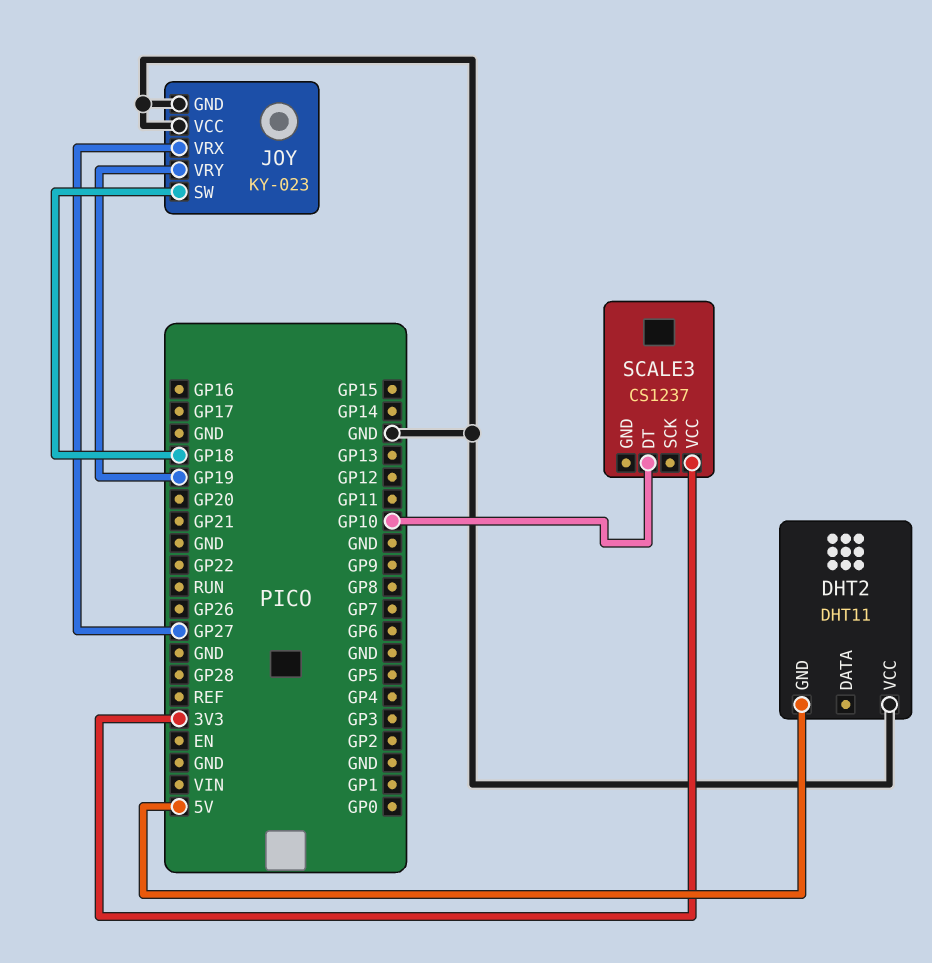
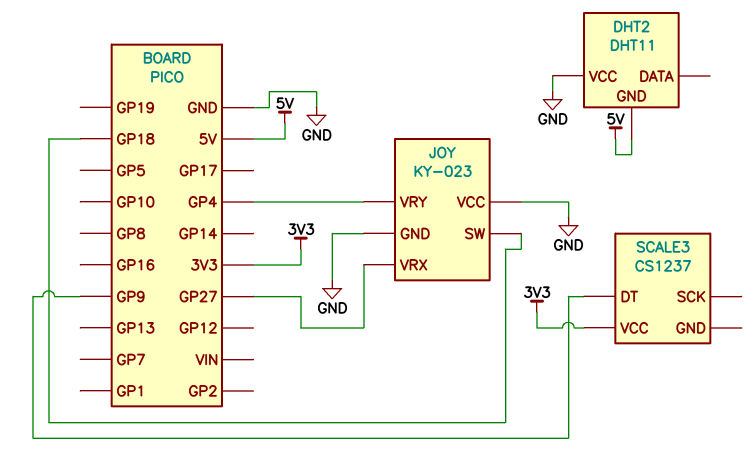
JOY pin VRY: GP19 -> GP4
SCALE3 pin DT: GP10 -> GP9

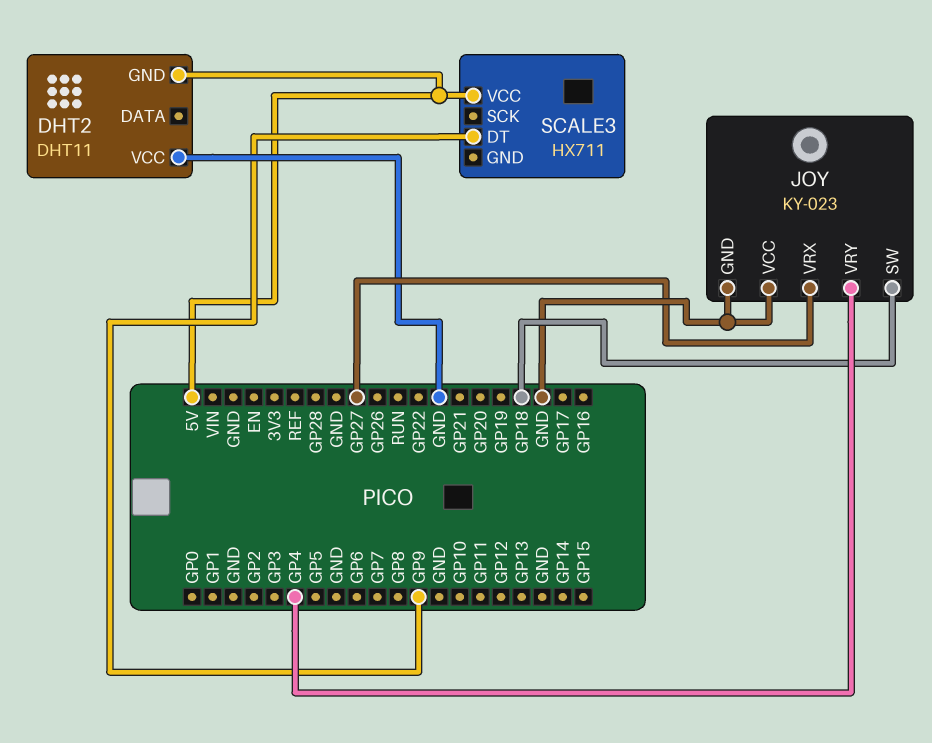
SCALE3: CS1237 -> HX711
SCALE3 pin VCC: 3V3 -> 5V

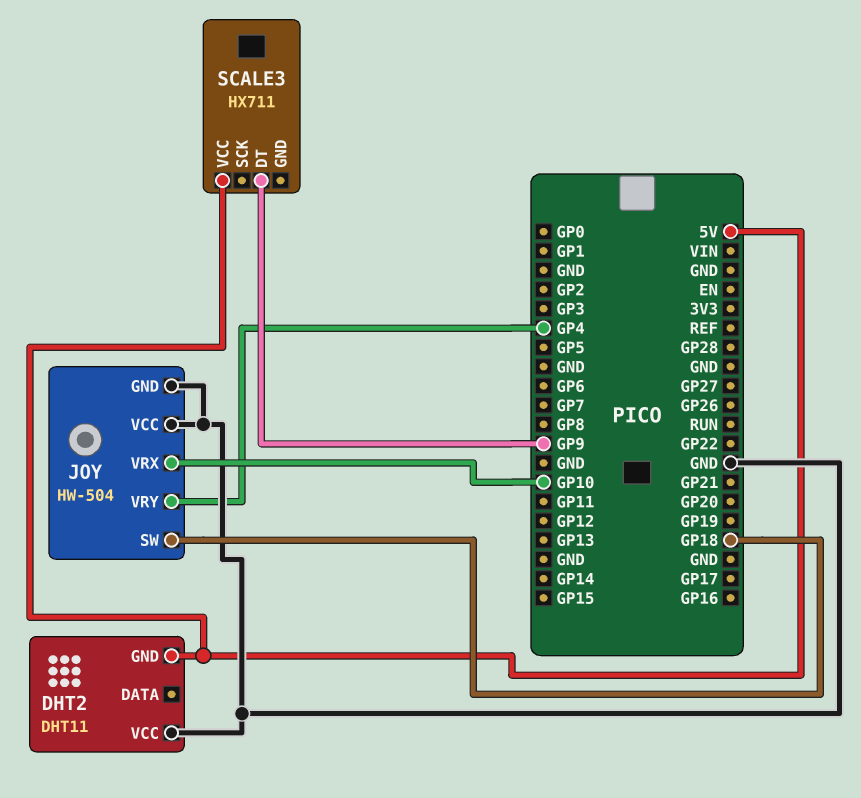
JOY: KY-023 -> HW-504
JOY pin VRX: GP27 -> GP10

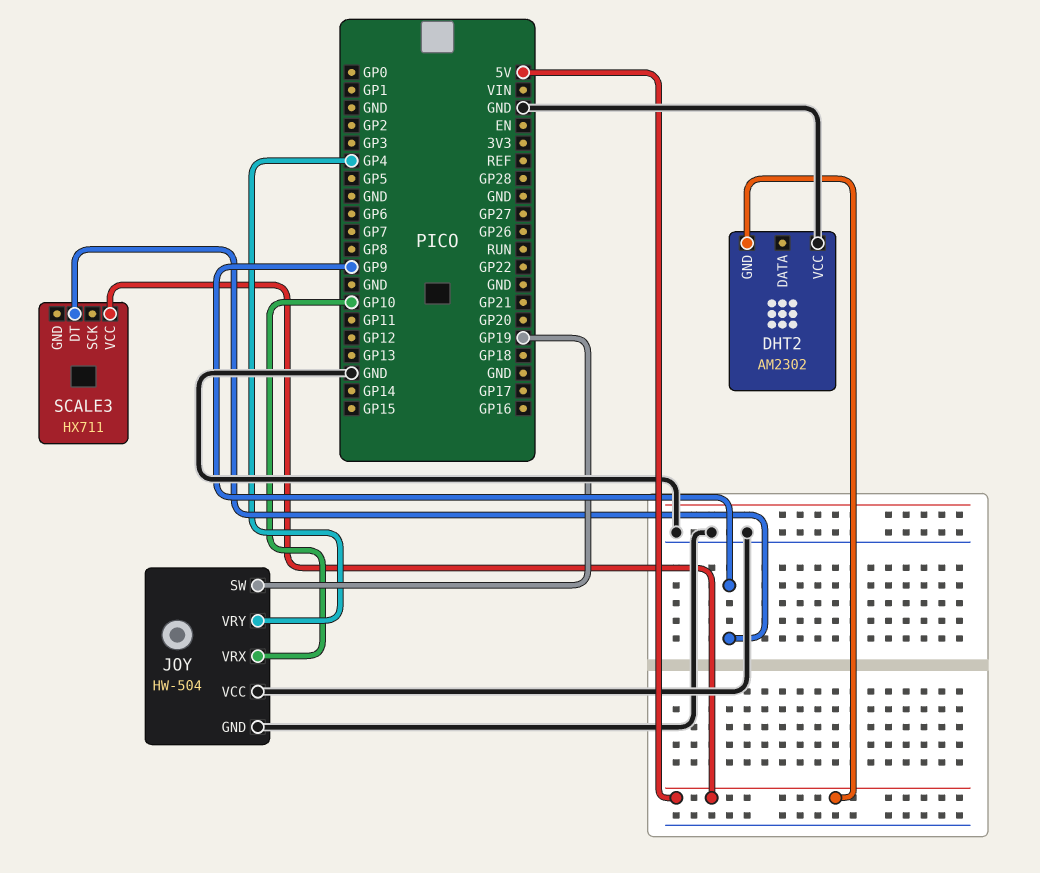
DHT2: DHT11 -> AM2302
JOY pin SW: GP18 -> GP19

